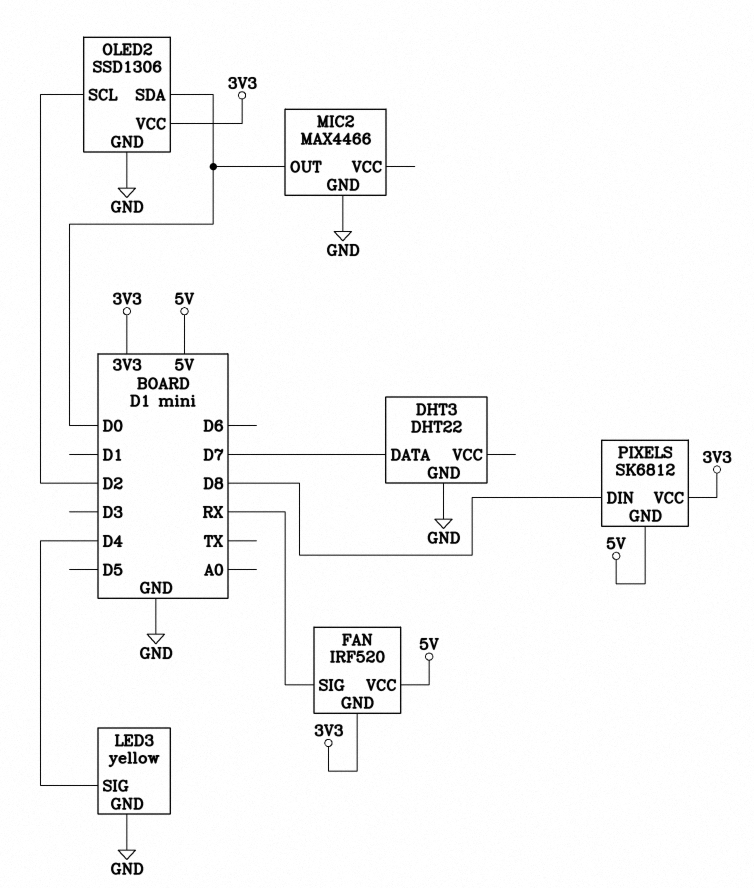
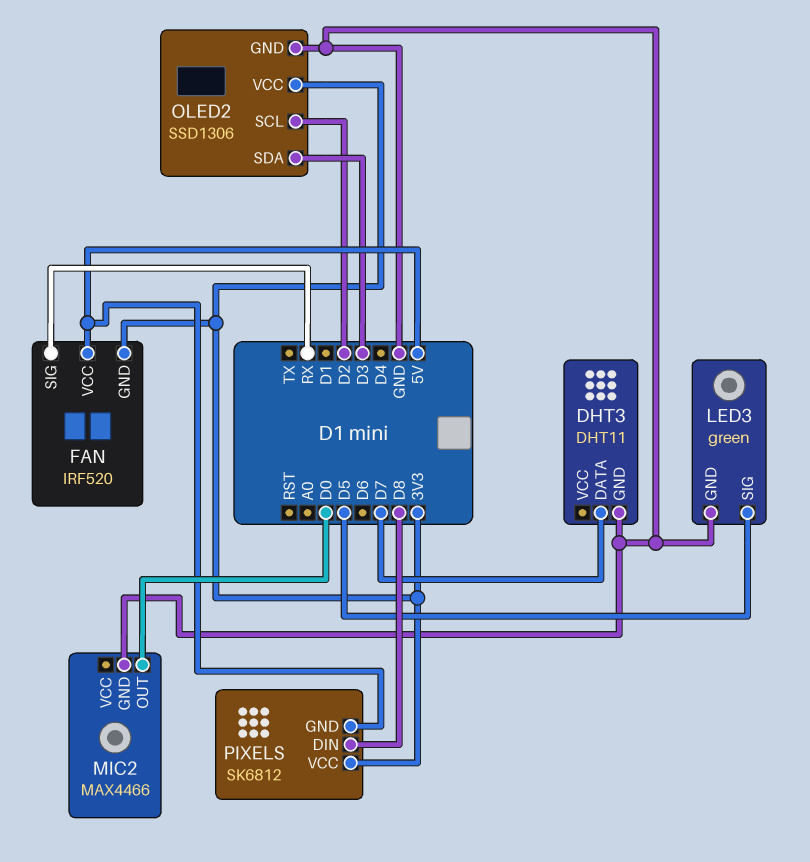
DHT3: DHT22 -> DHT11
LED3: yellow -> green
LED3 pin SIG: D4 -> D5
OLED2 pin SDA: D0 -> D3

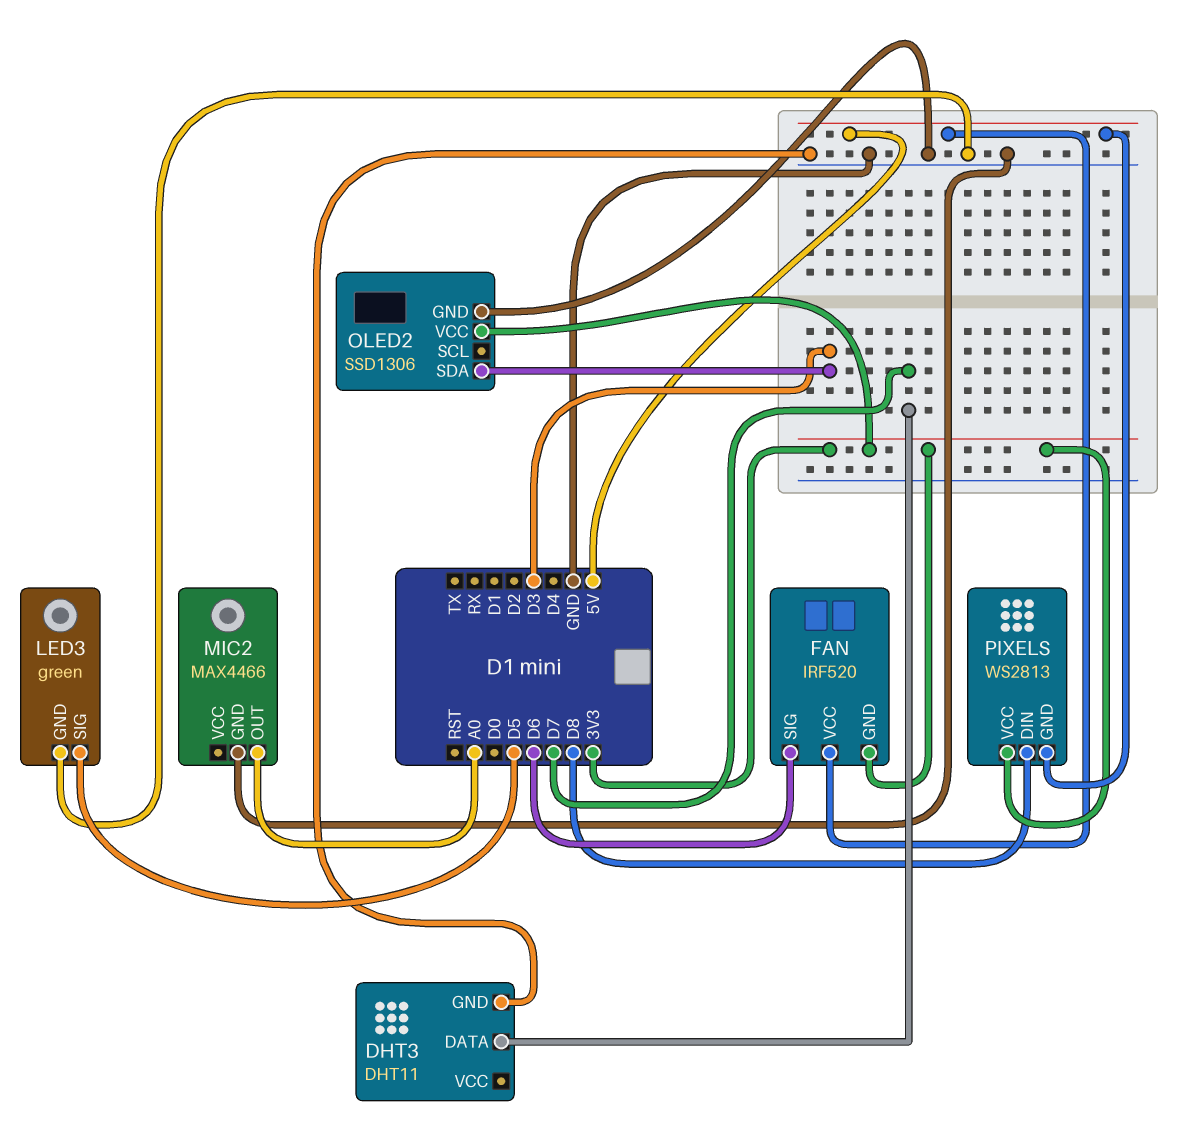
FAN pin SIG: RX -> D6
MIC2 pin OUT: D0 -> A0
OLED2 pin SCL: D2 -> none
PIXELS: SK6812 -> WS2813

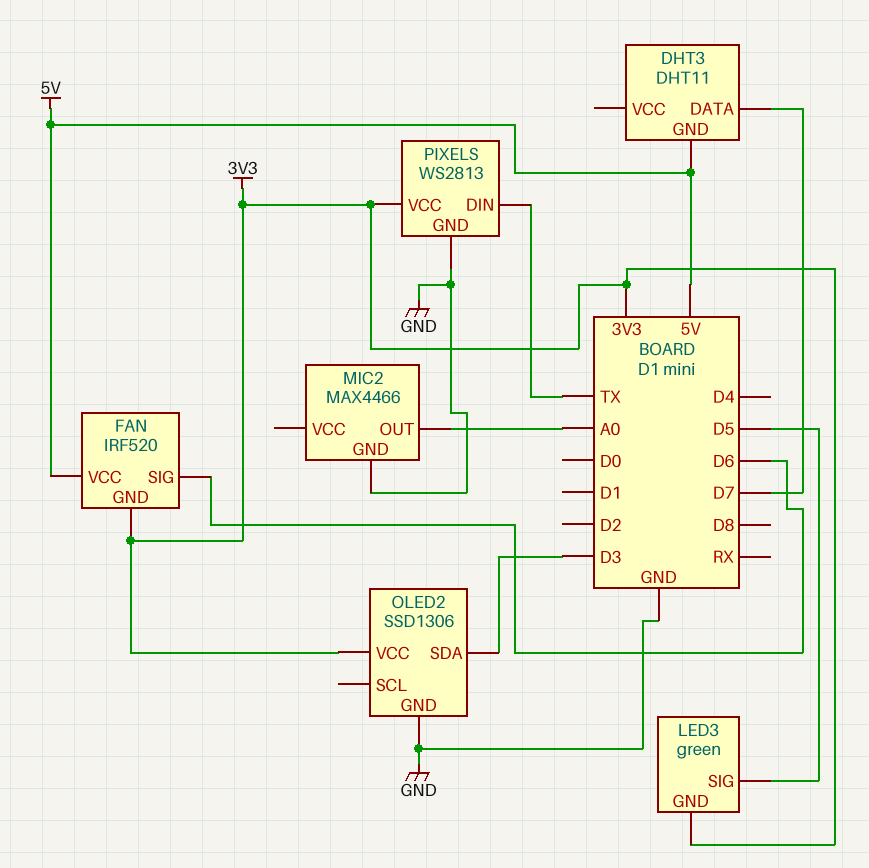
DHT3 pin GND: GND -> 5V
LED3 pin GND: GND -> 3V3
PIXELS pin DIN: D8 -> TX
PIXELS pin GND: 5V -> GND

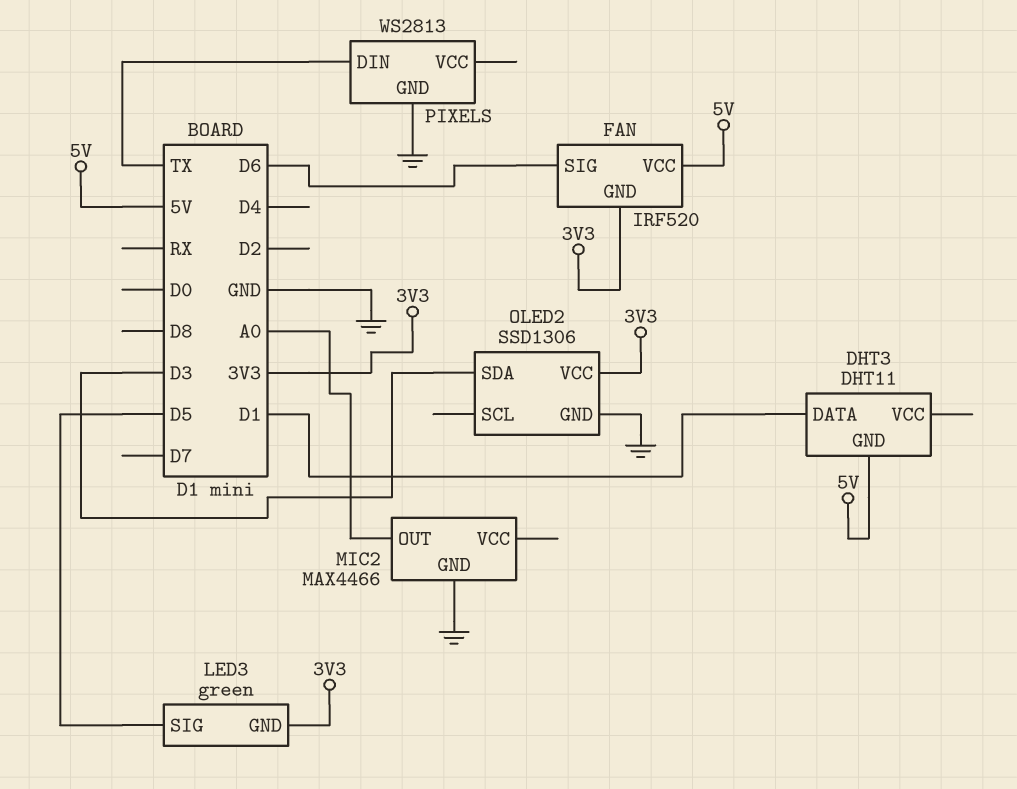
DHT3 pin DATA: D7 -> D1
PIXELS pin VCC: 3V3 -> none

